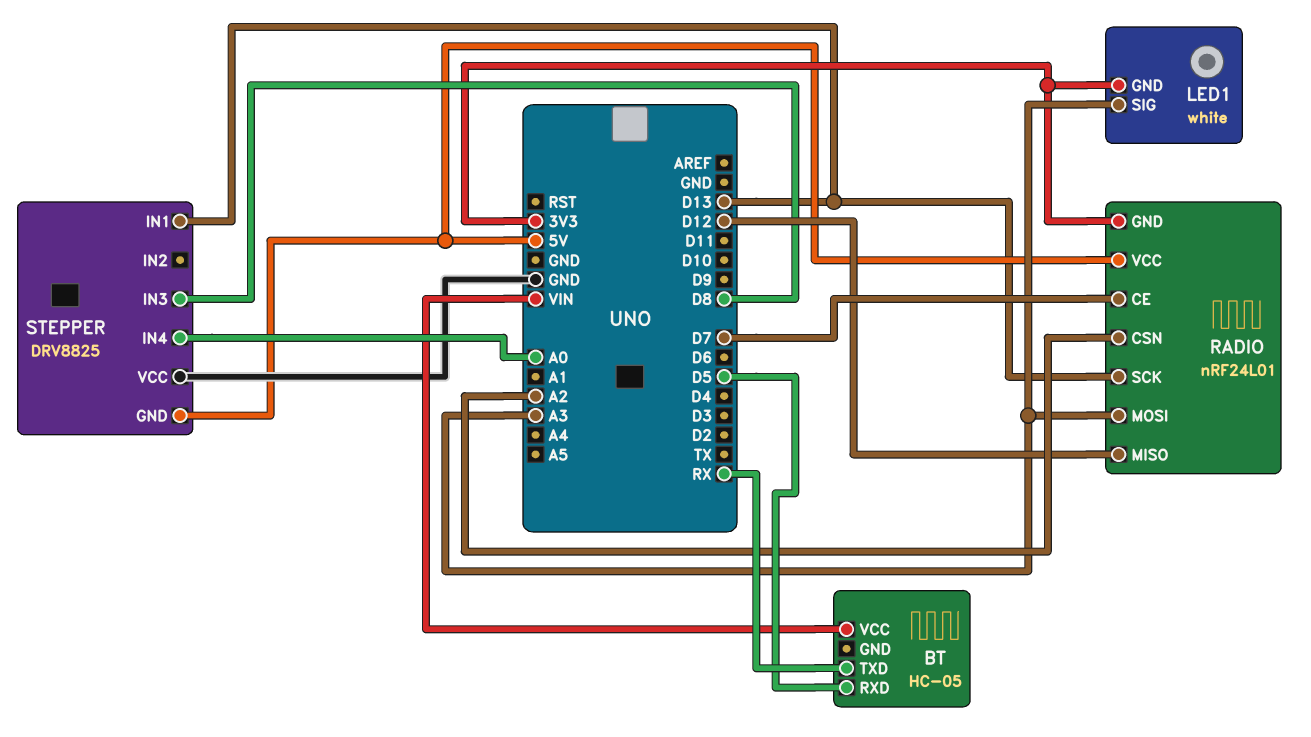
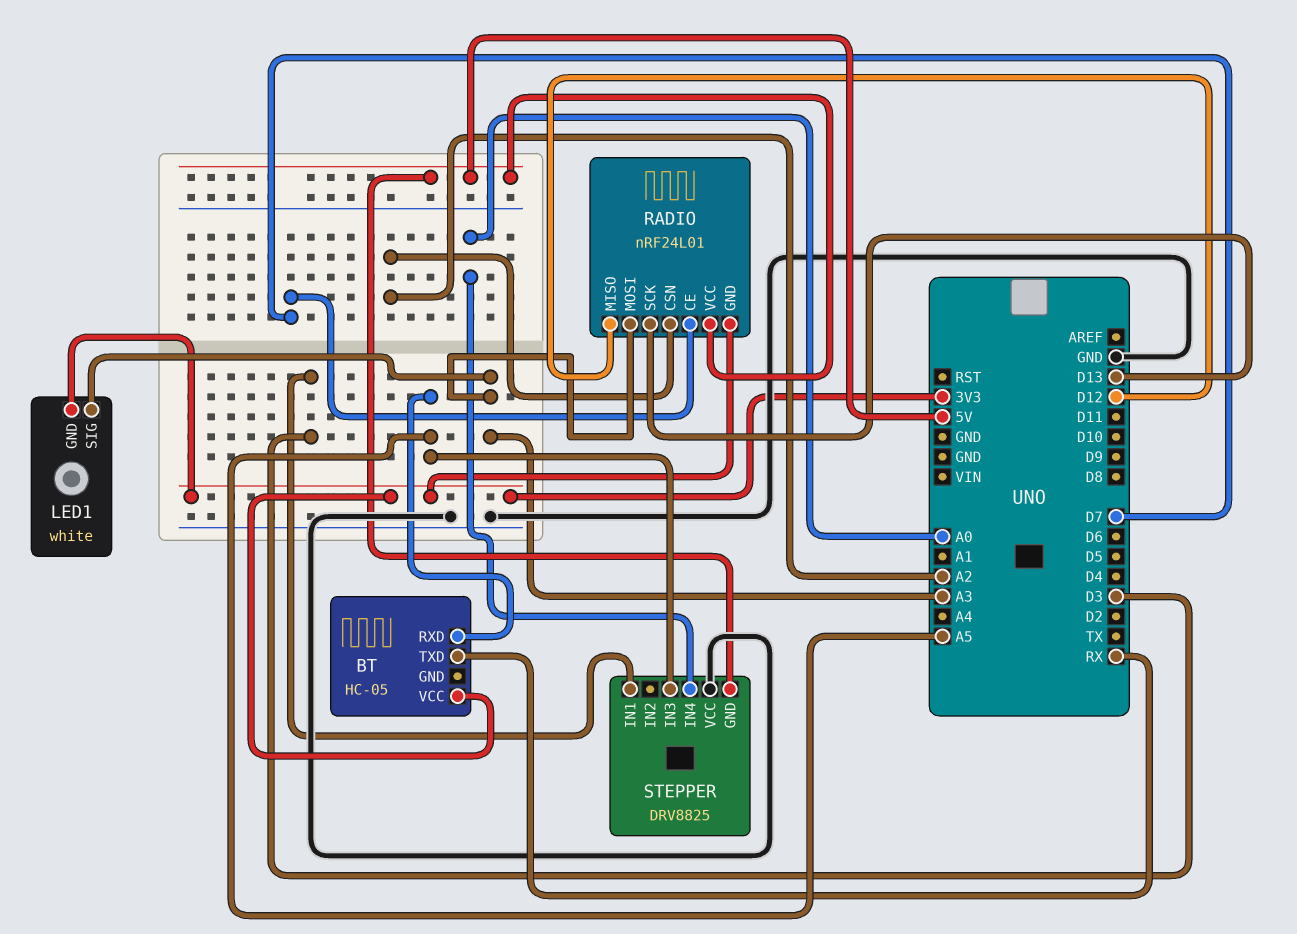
BT pin RXD: D5 -> A5
BT pin VCC: VIN -> 3V3
STEPPER pin IN1: D13 -> D3
STEPPER pin IN3: D8 -> A5

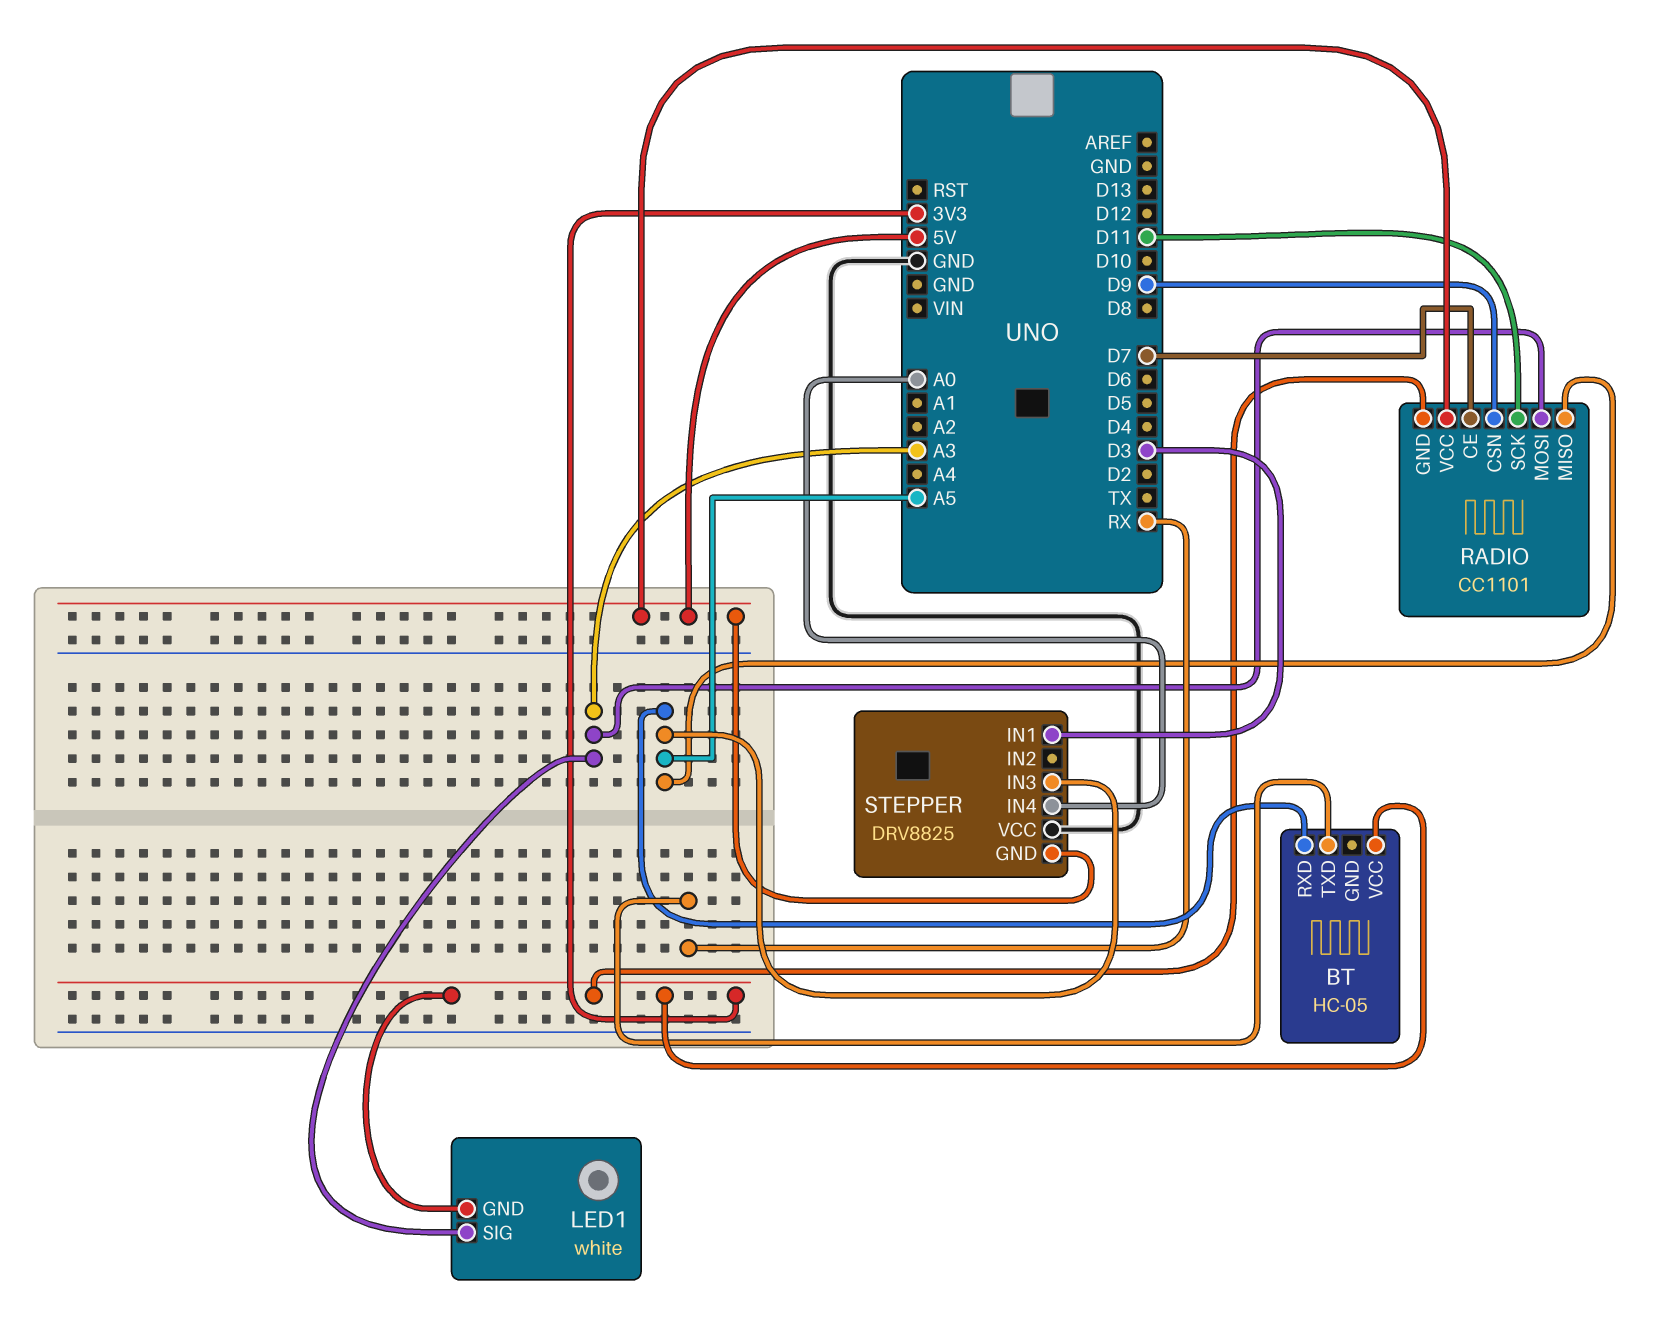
RADIO: nRF24L01 -> CC1101
RADIO pin CSN: A2 -> D9
RADIO pin MISO: D12 -> A5
RADIO pin SCK: D13 -> D11

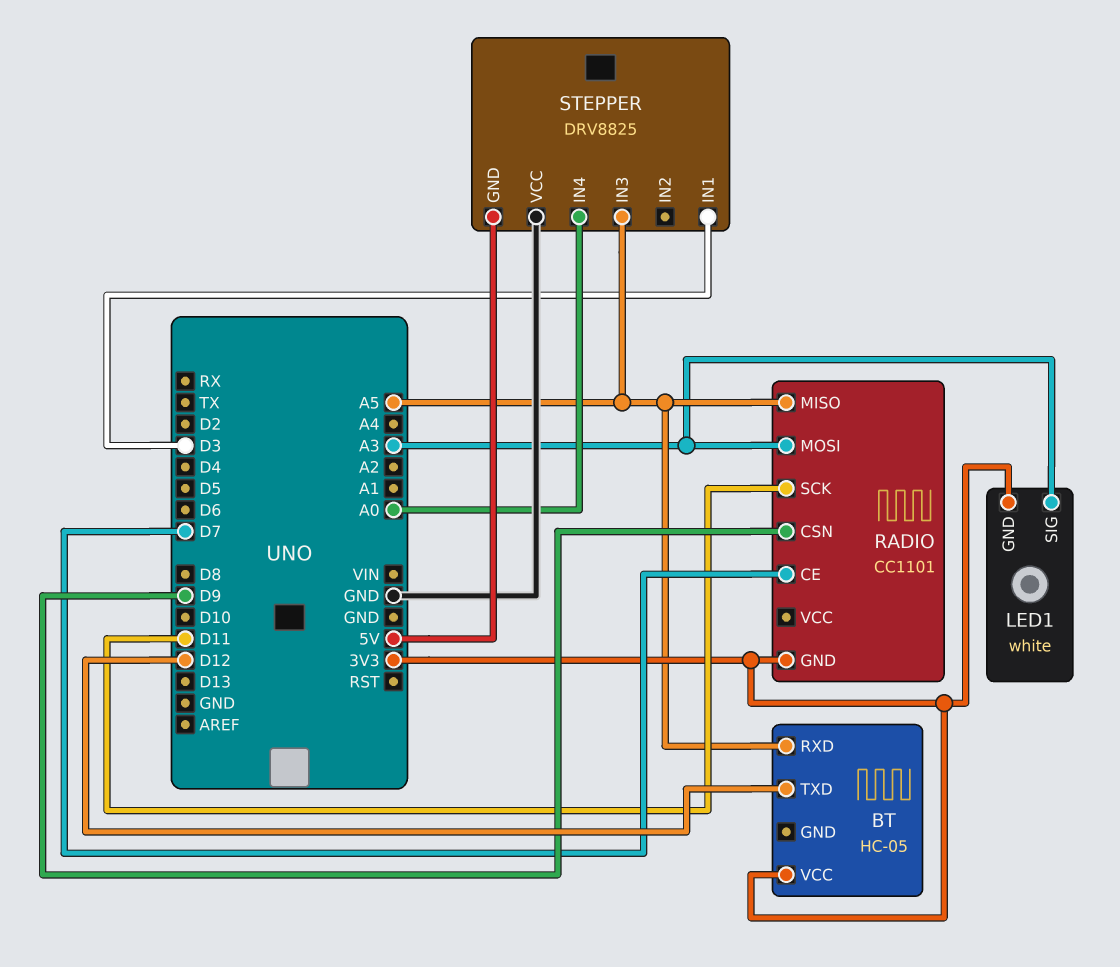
BT pin TXD: RX -> D12
RADIO pin VCC: 5V -> none

